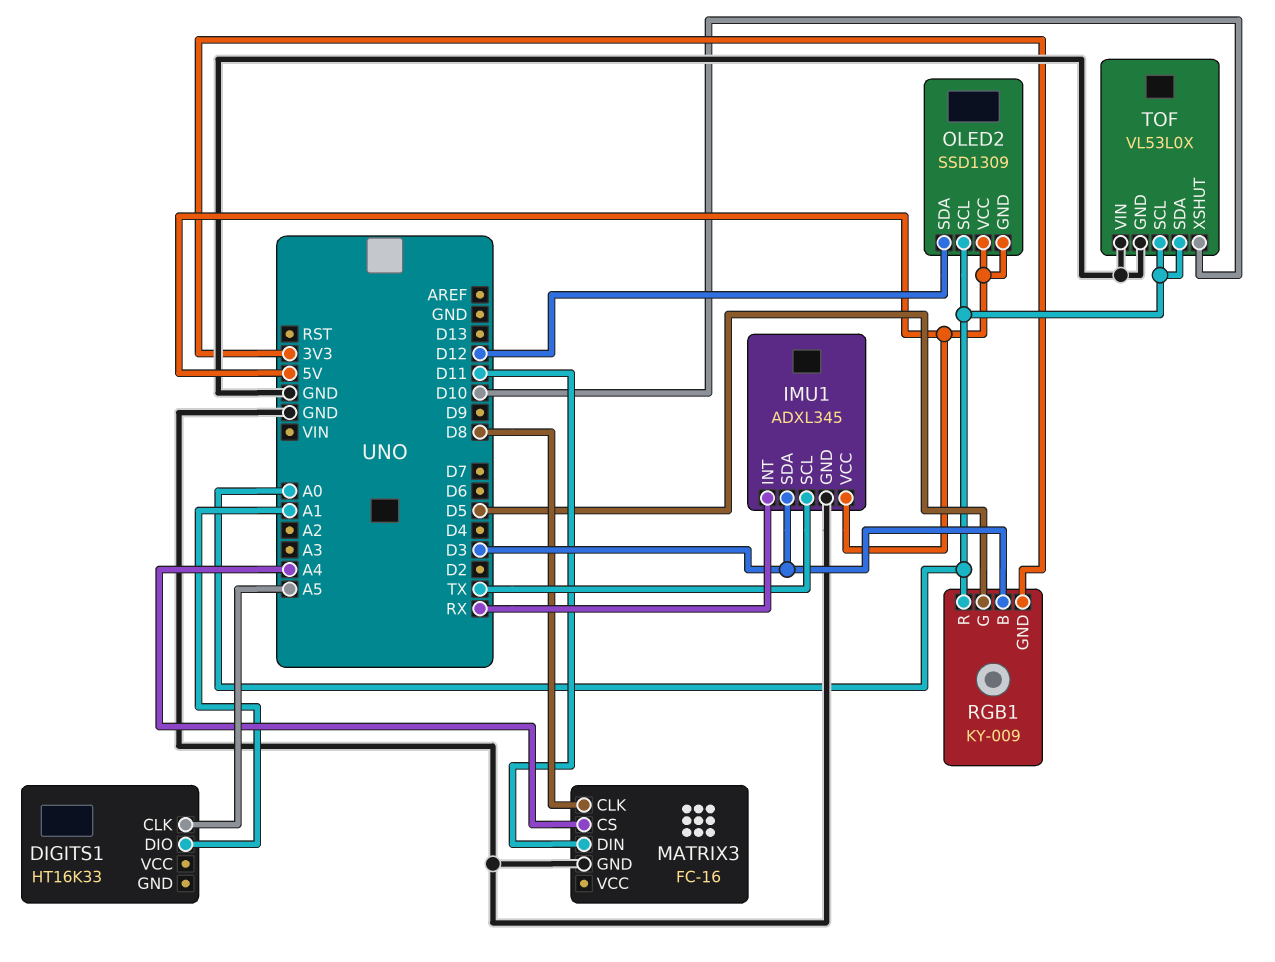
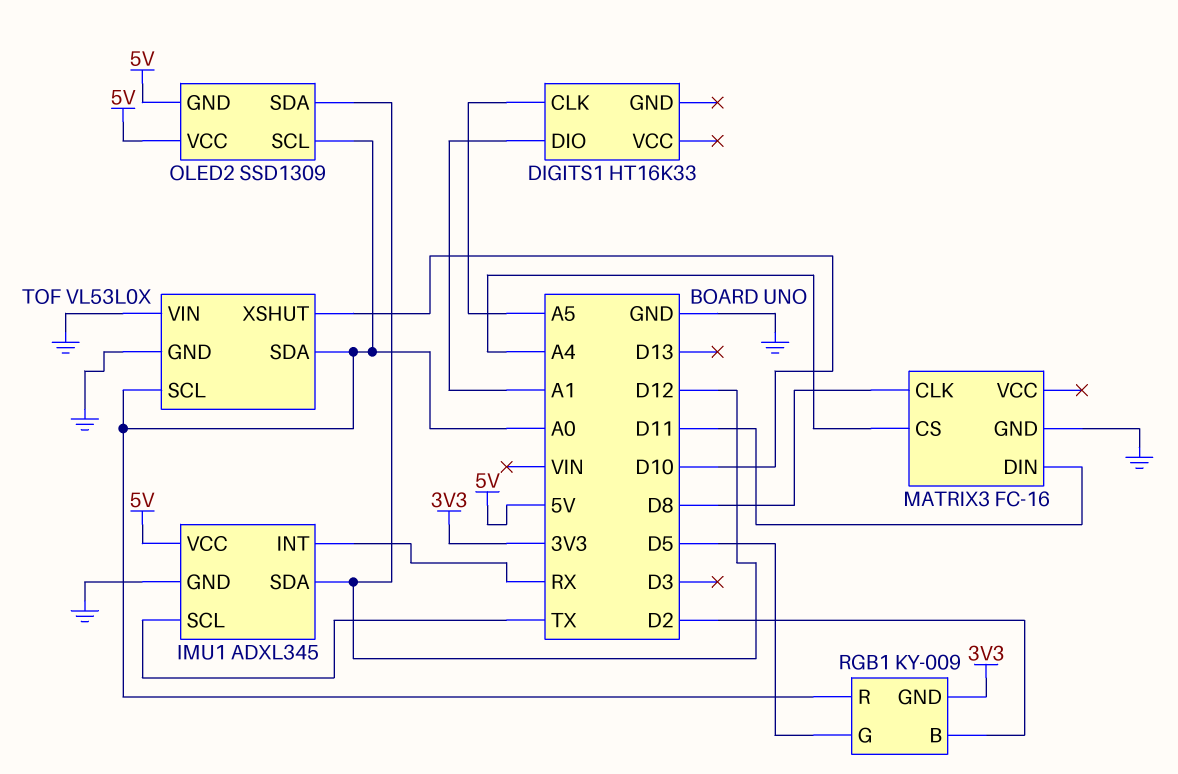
IMU1 pin SDA: D3 -> D12
RGB1 pin B: D3 -> D2

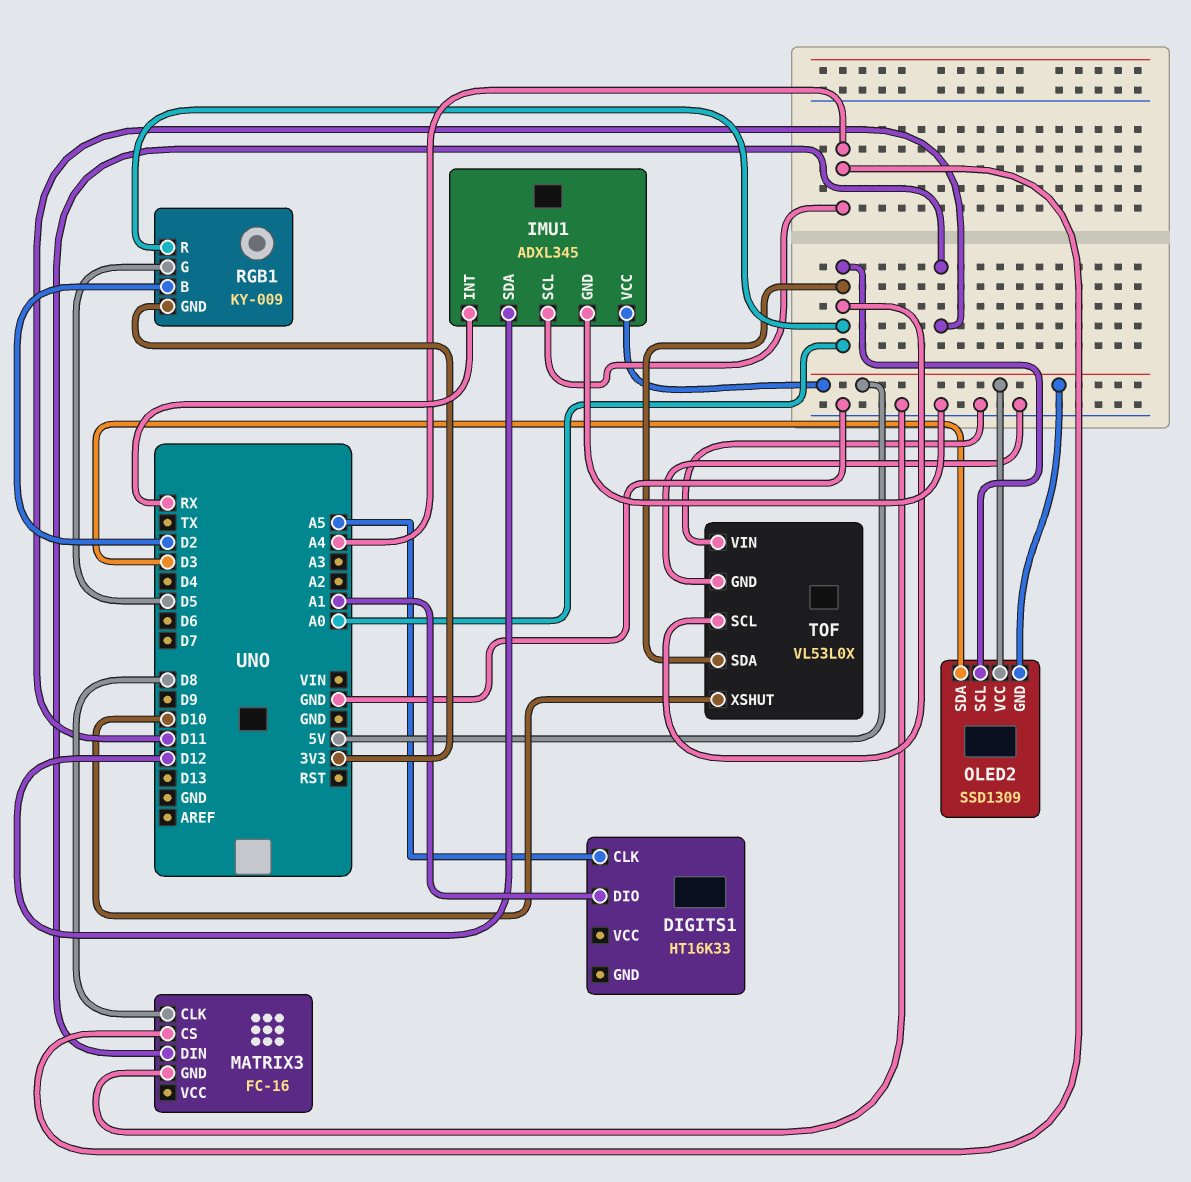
IMU1 pin SCL: TX -> A4
OLED2 pin SDA: D12 -> D3

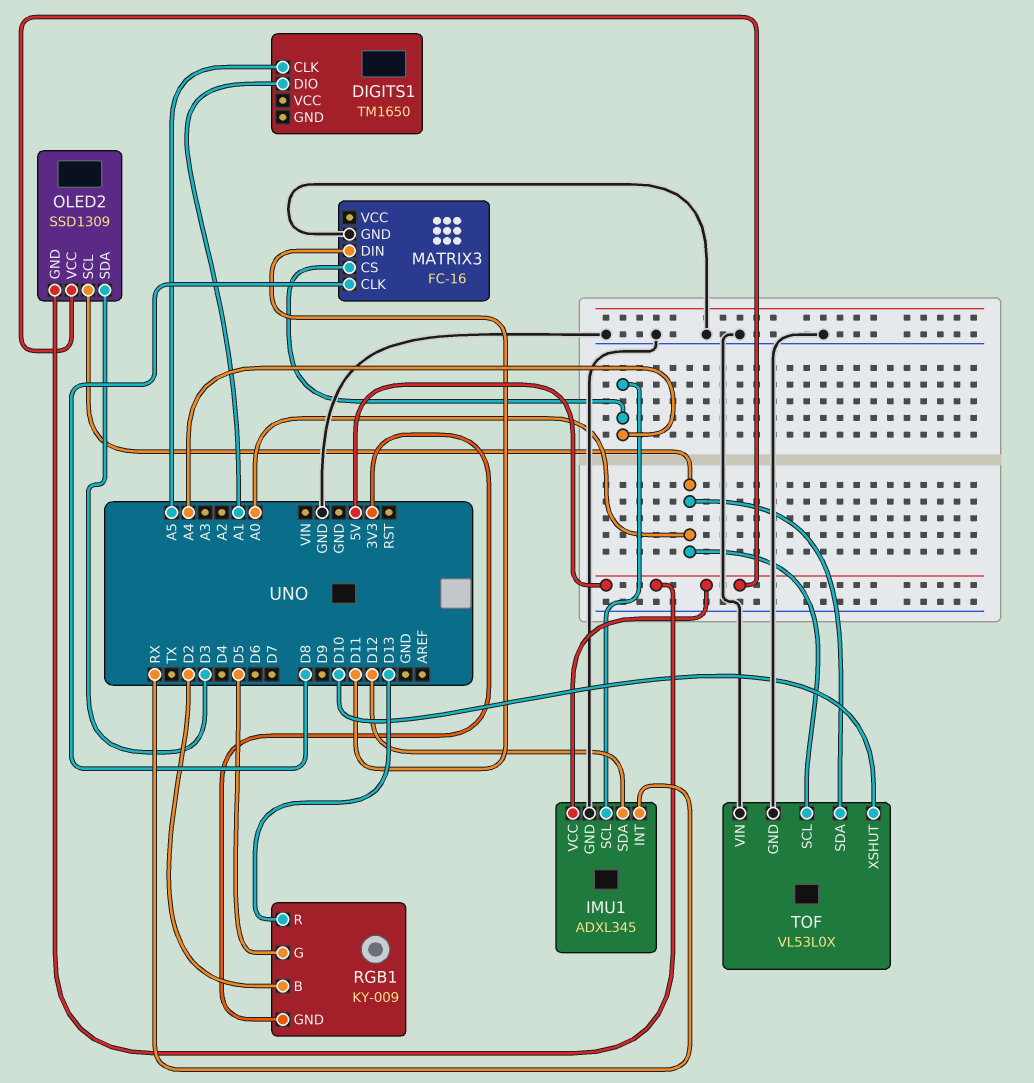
DIGITS1: HT16K33 -> TM1650
RGB1 pin R: A0 -> D13

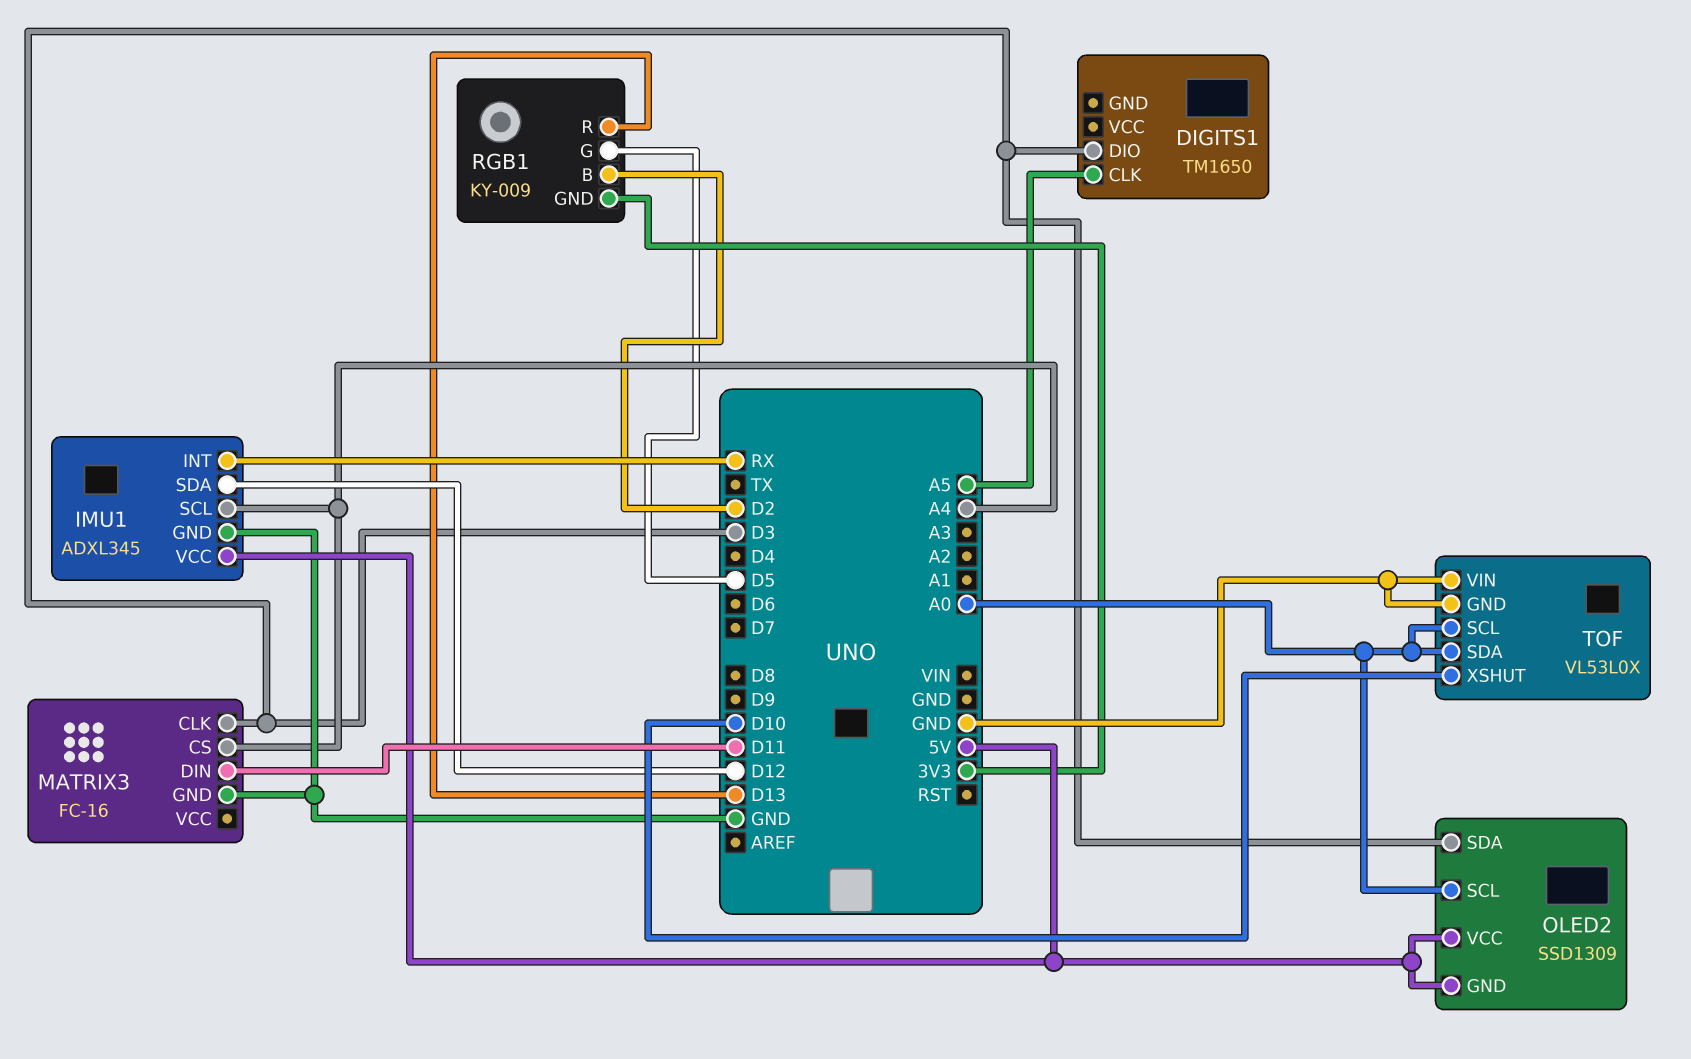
DIGITS1 pin DIO: A1 -> D3
MATRIX3 pin CLK: D8 -> D3

